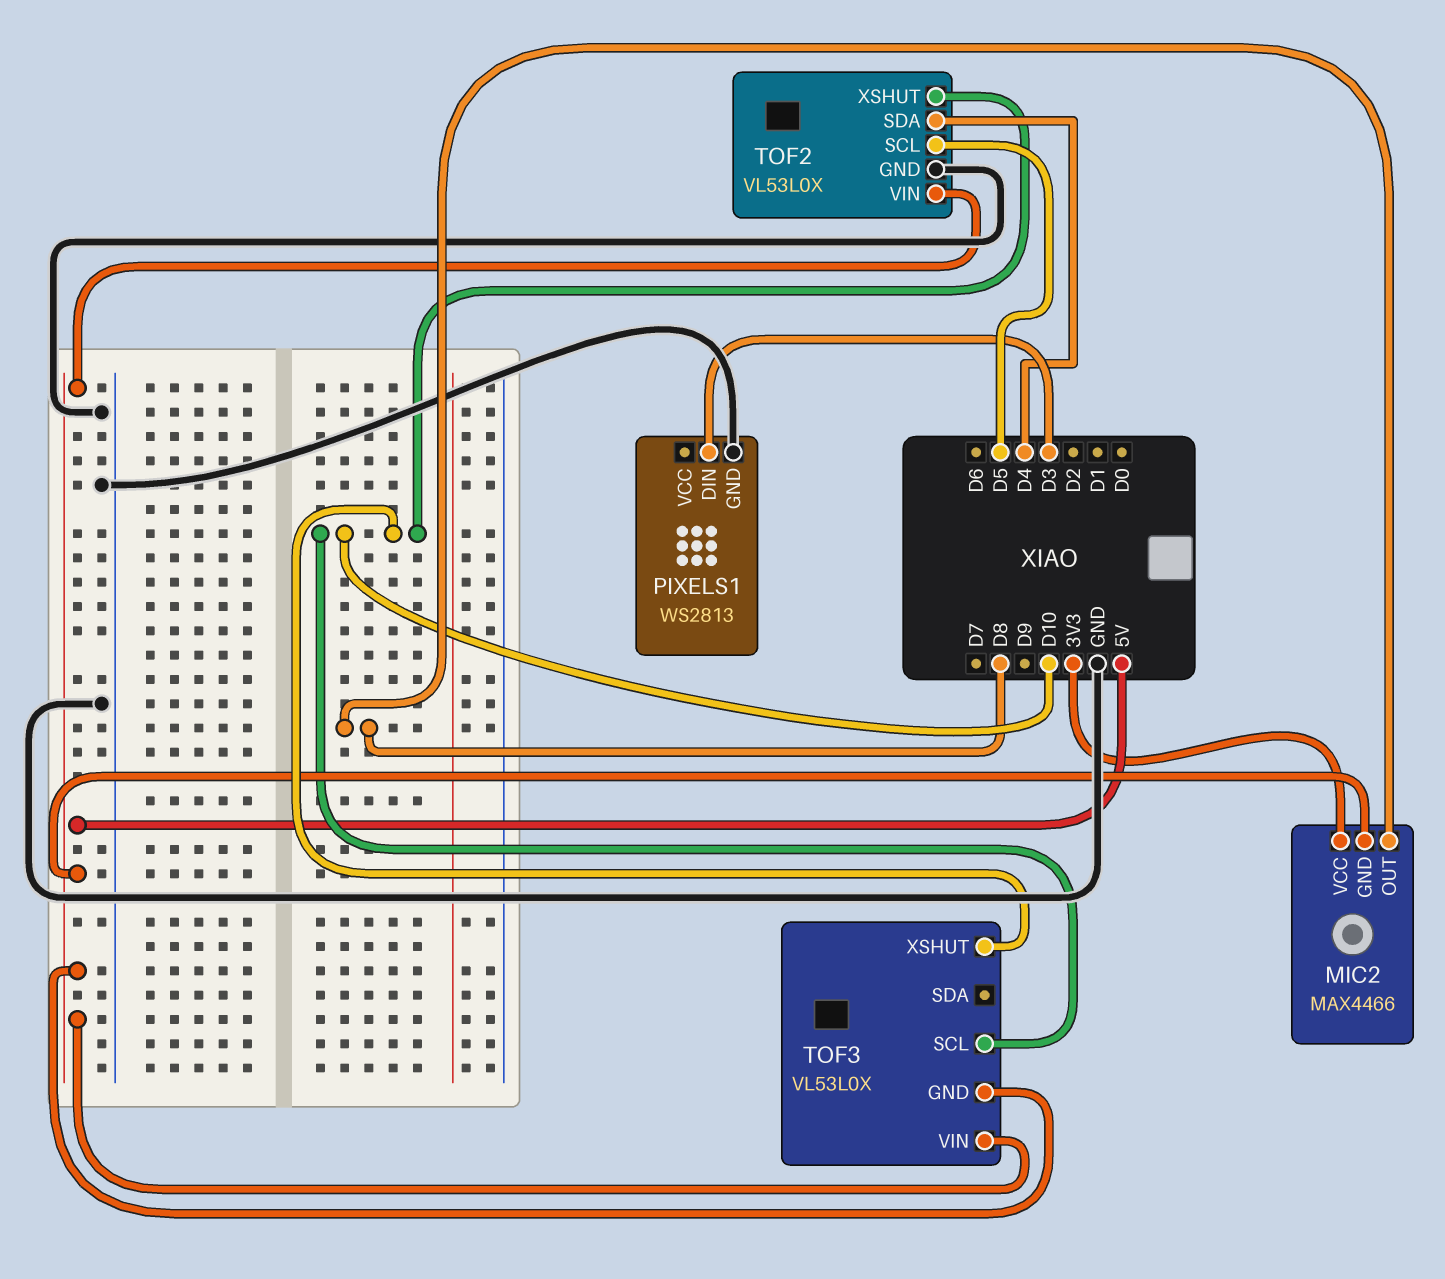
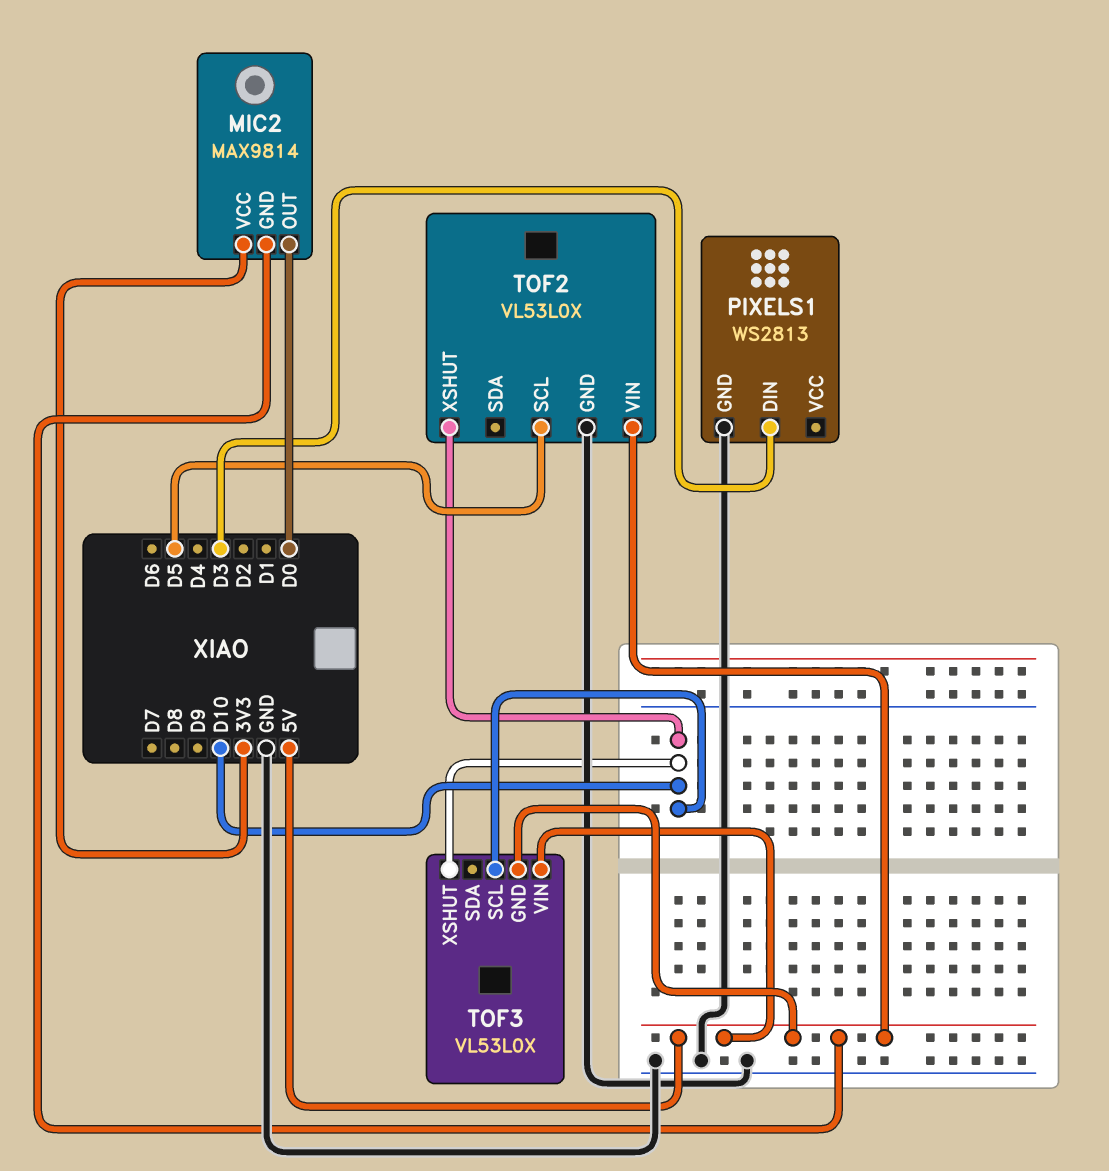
MIC2: MAX4466 -> MAX9814
MIC2 pin OUT: D8 -> D0
TOF2 pin SDA: D4 -> none

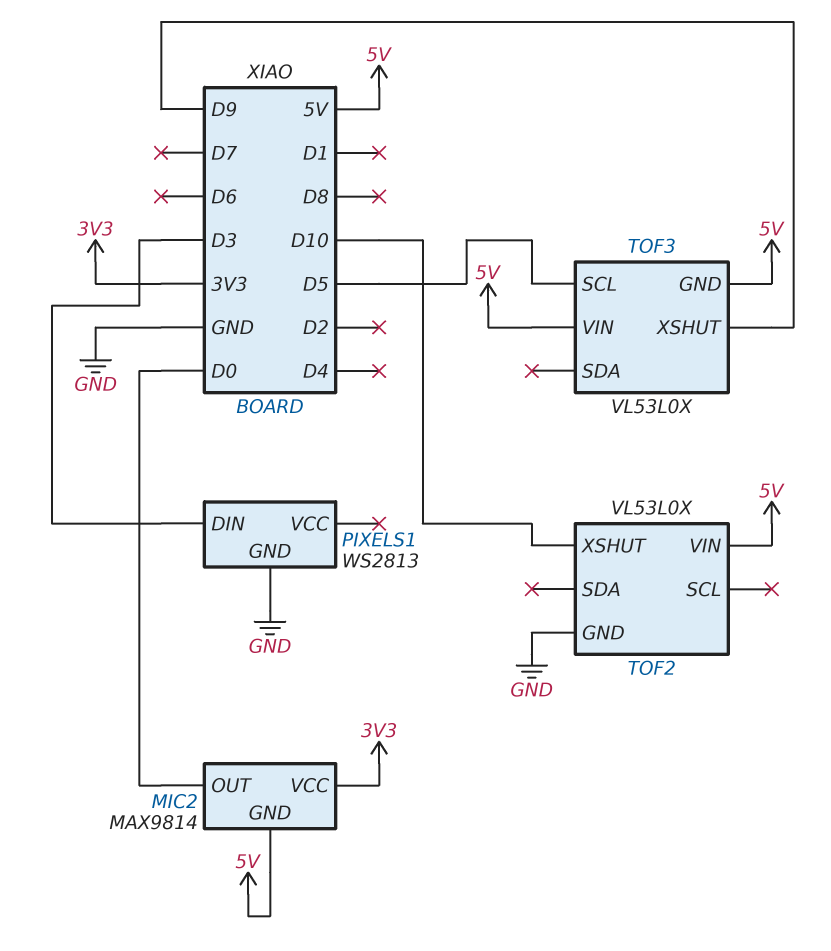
TOF2 pin SCL: D5 -> none
TOF3 pin SCL: D10 -> D5
TOF3 pin XSHUT: D10 -> D9

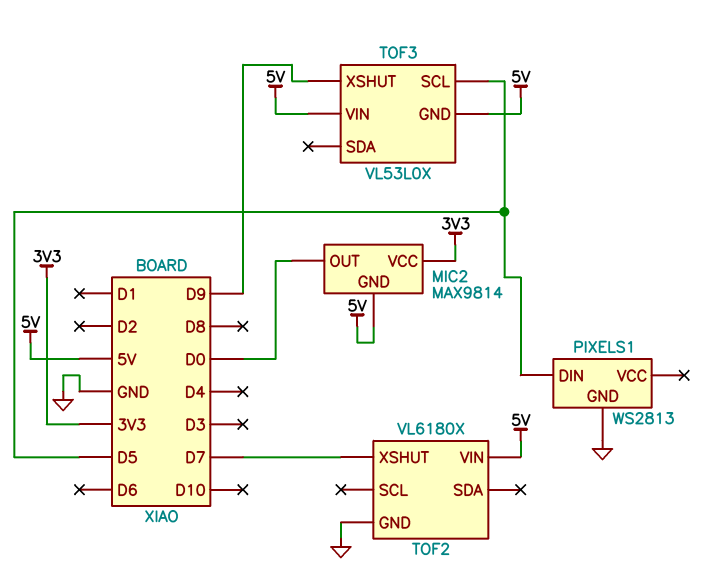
PIXELS1 pin DIN: D3 -> D5
TOF2: VL53L0X -> VL6180X
TOF2 pin XSHUT: D10 -> D7

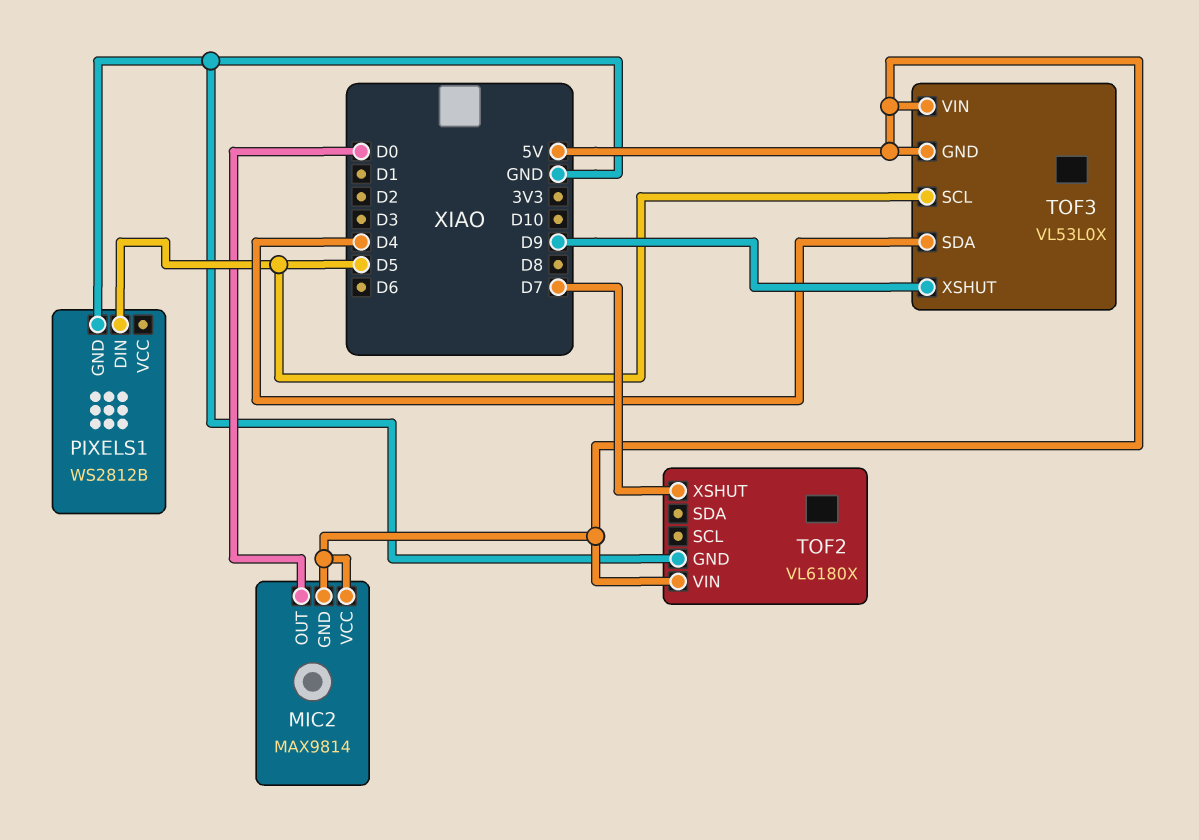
MIC2 pin VCC: 3V3 -> 5V
PIXELS1: WS2813 -> WS2812B
TOF3 pin SDA: none -> D4

